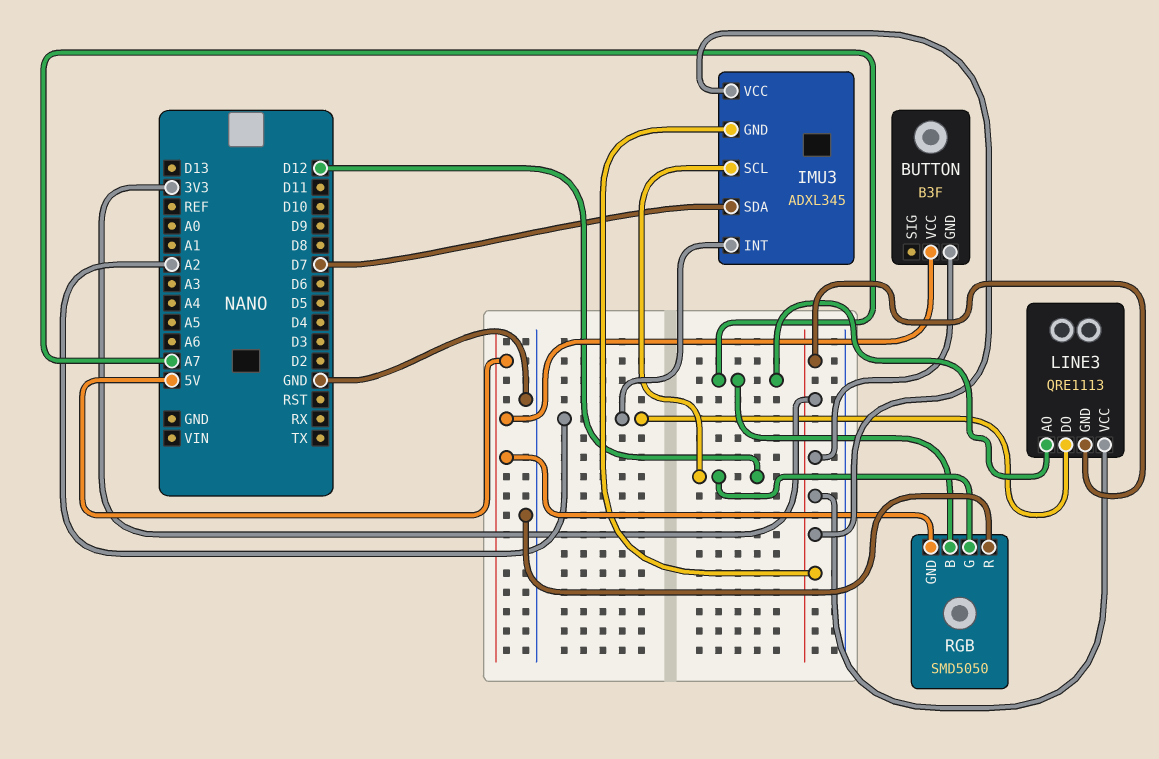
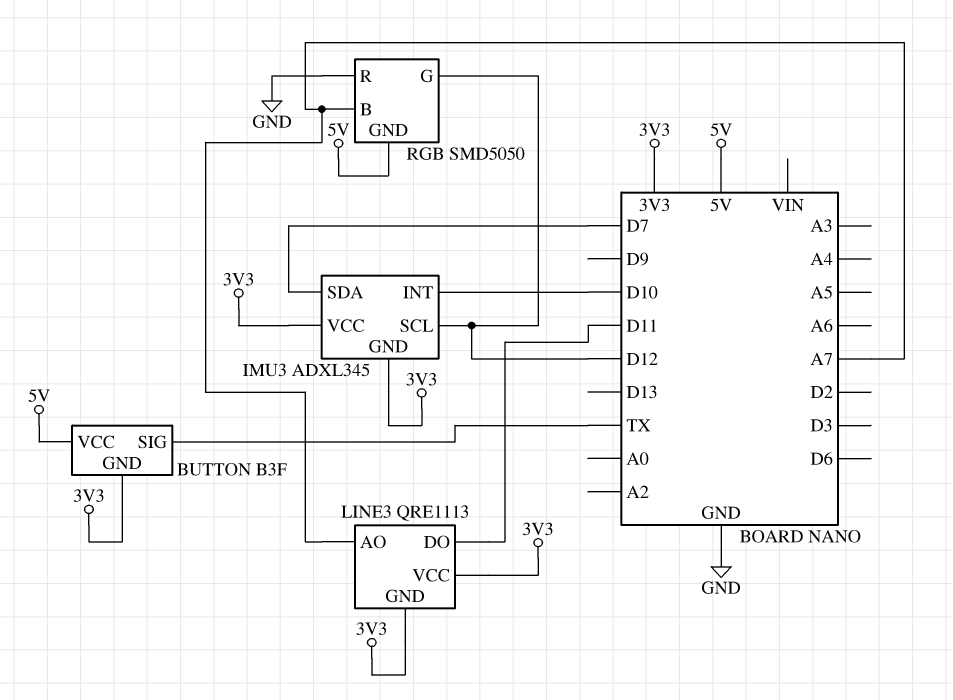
BUTTON pin SIG: none -> TX
IMU3 pin INT: A2 -> D10
LINE3 pin DO: A2 -> D11

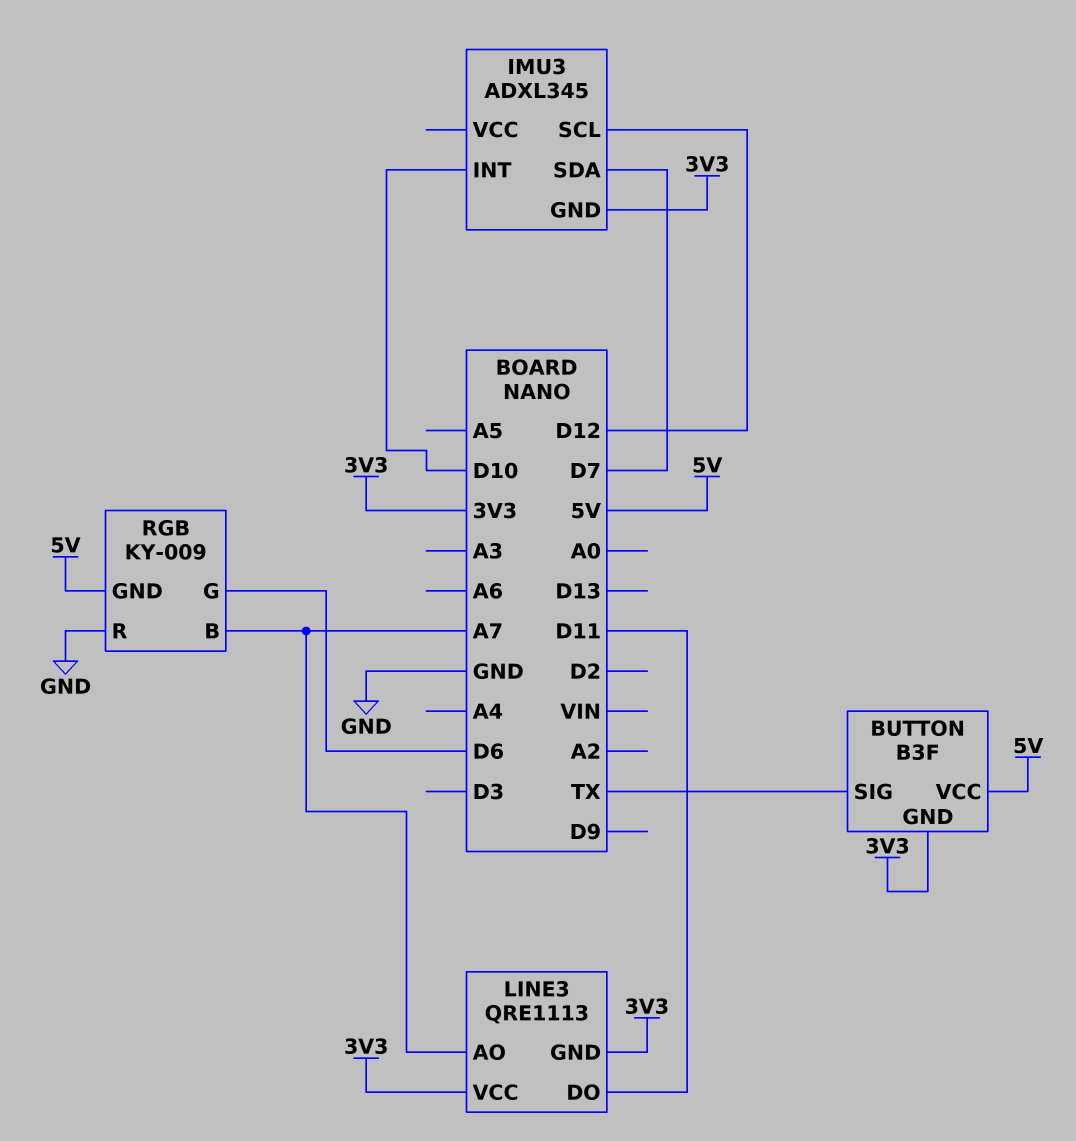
IMU3 pin VCC: 3V3 -> none
RGB: SMD5050 -> KY-009
RGB pin G: D12 -> D6

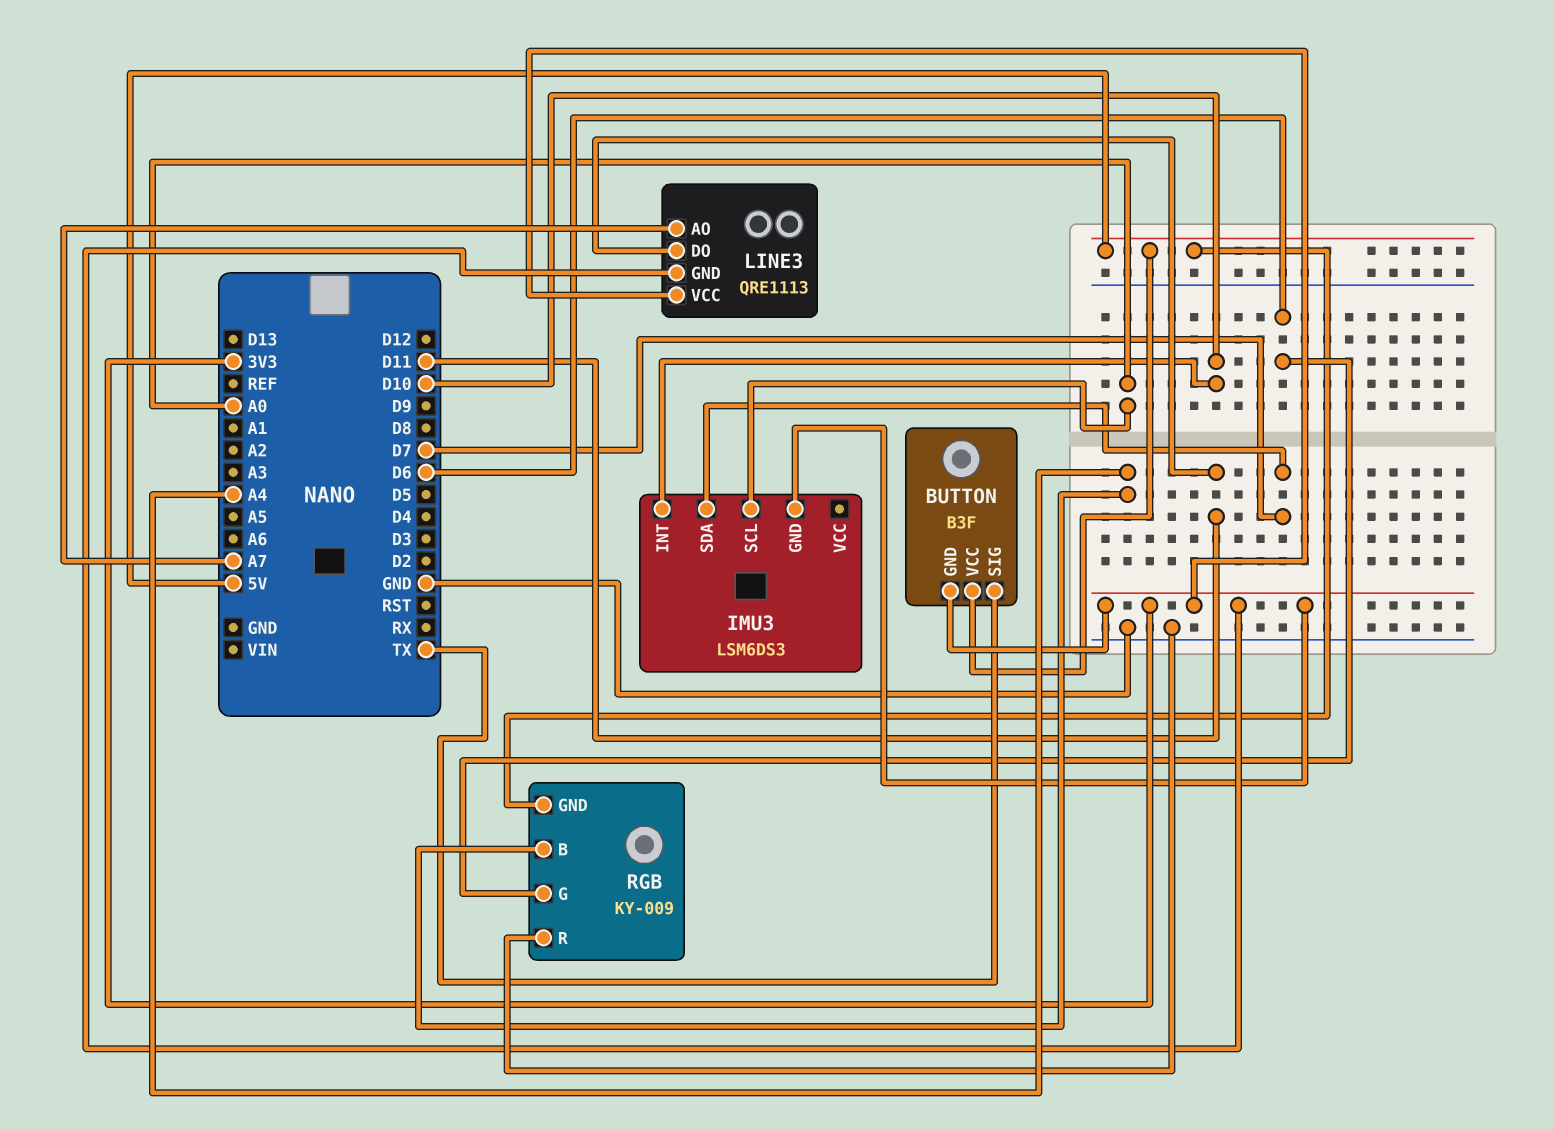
IMU3: ADXL345 -> LSM6DS3
IMU3 pin SCL: D12 -> A0
RGB pin B: A7 -> A4

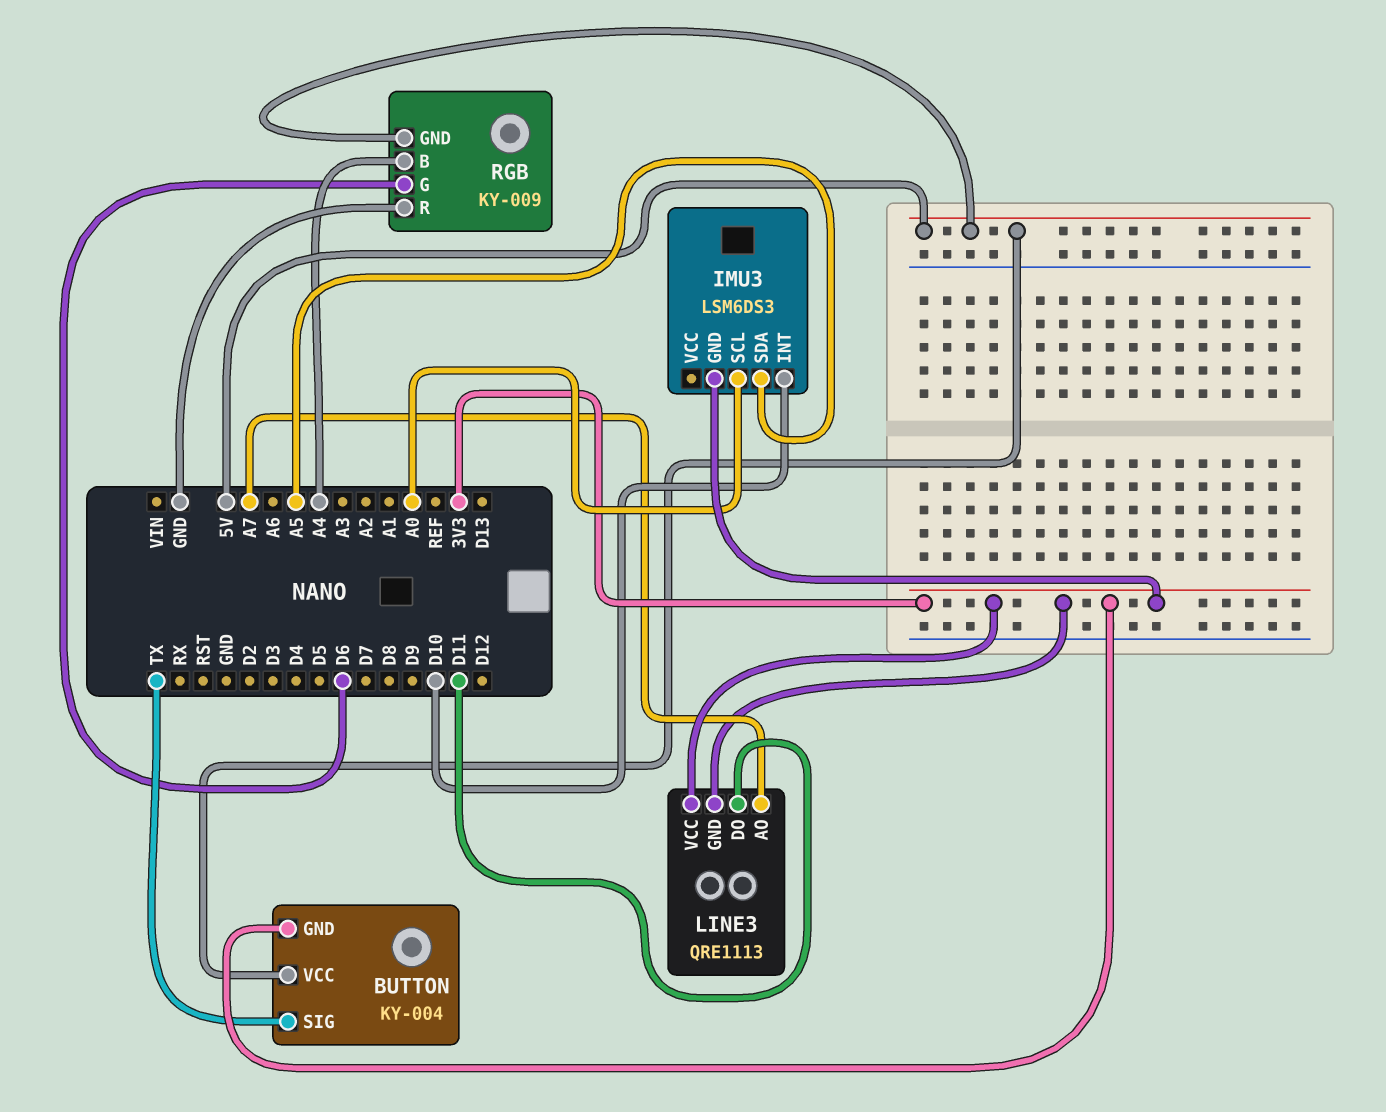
BUTTON: B3F -> KY-004
IMU3 pin SDA: D7 -> A5

